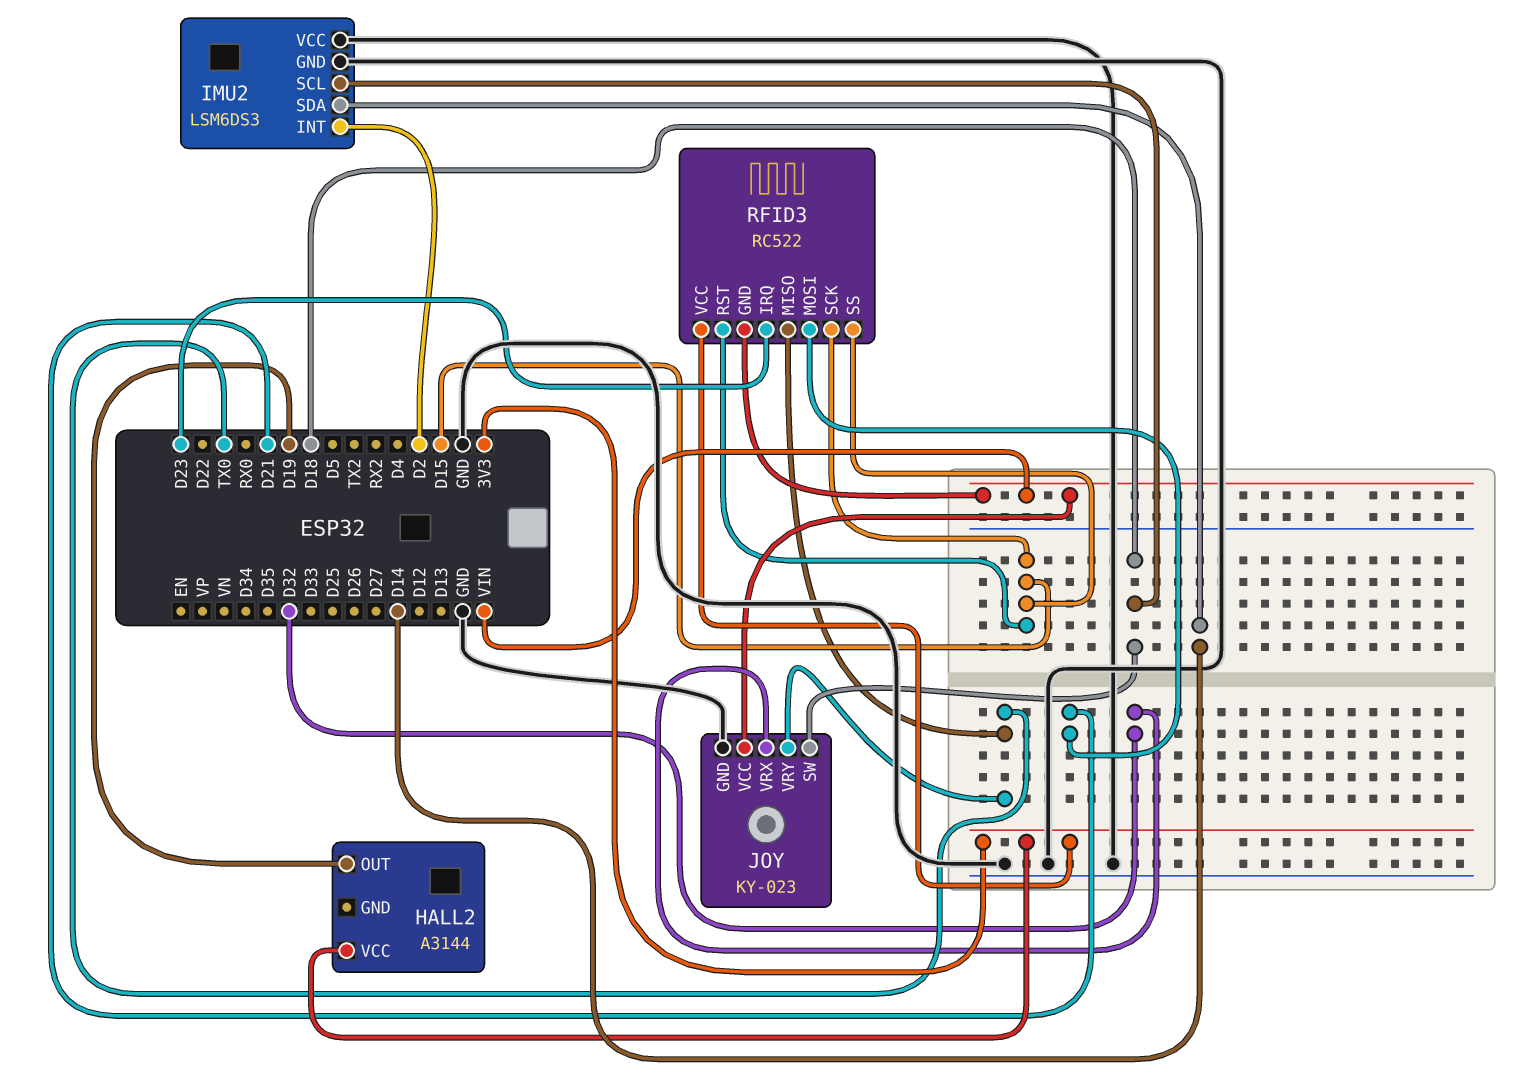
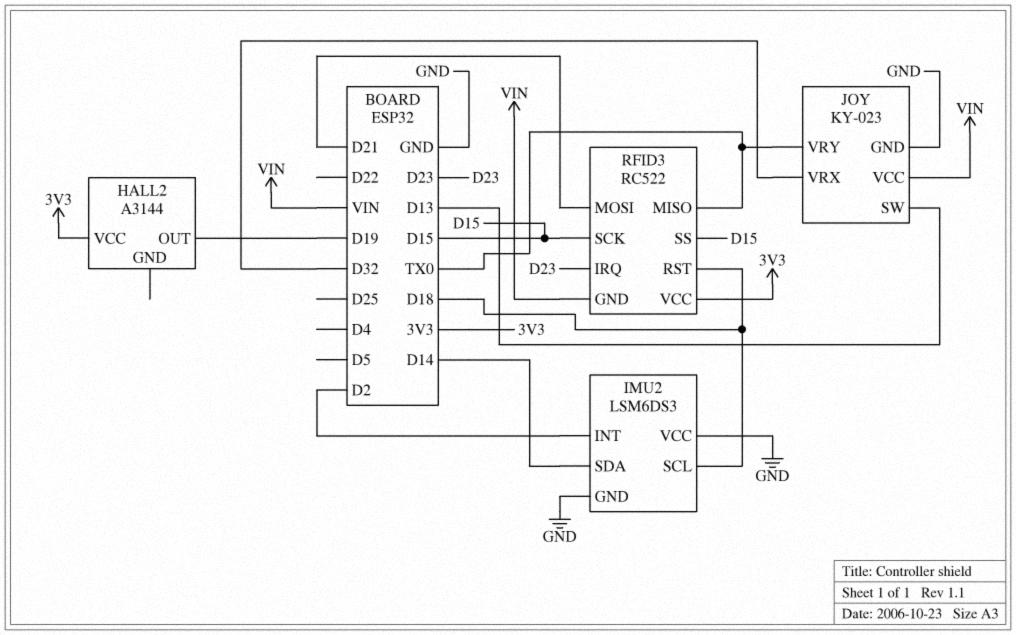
JOY pin SW: D18 -> D13
RFID3 pin RST: D15 -> D18

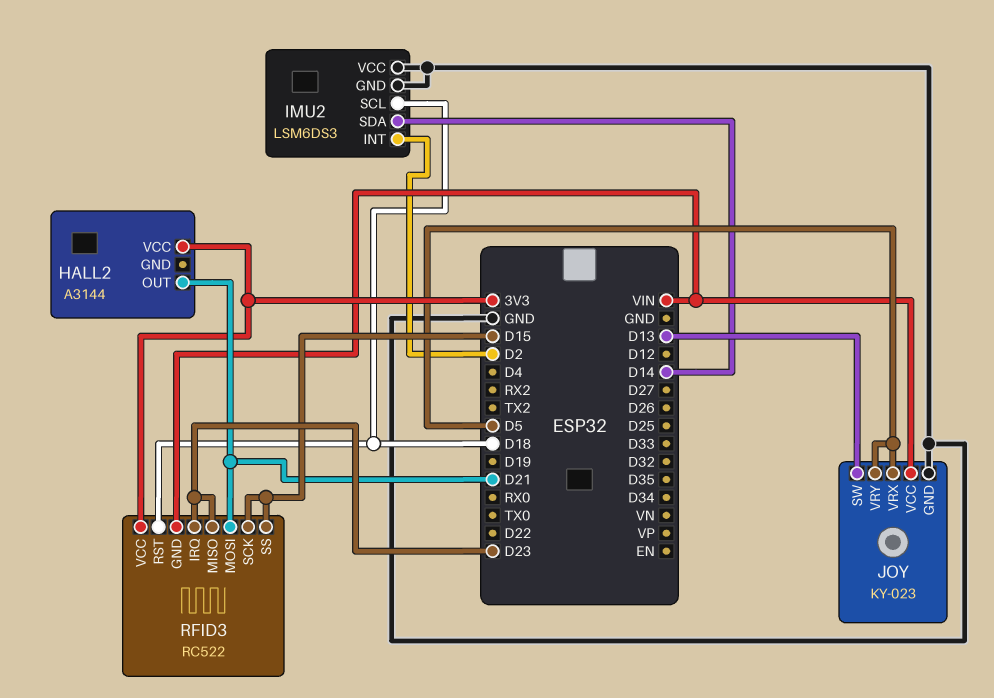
HALL2 pin OUT: D19 -> D21
JOY pin VRX: D32 -> D5
JOY pin VRY: TX0 -> D5
RFID3 pin MISO: TX0 -> D23

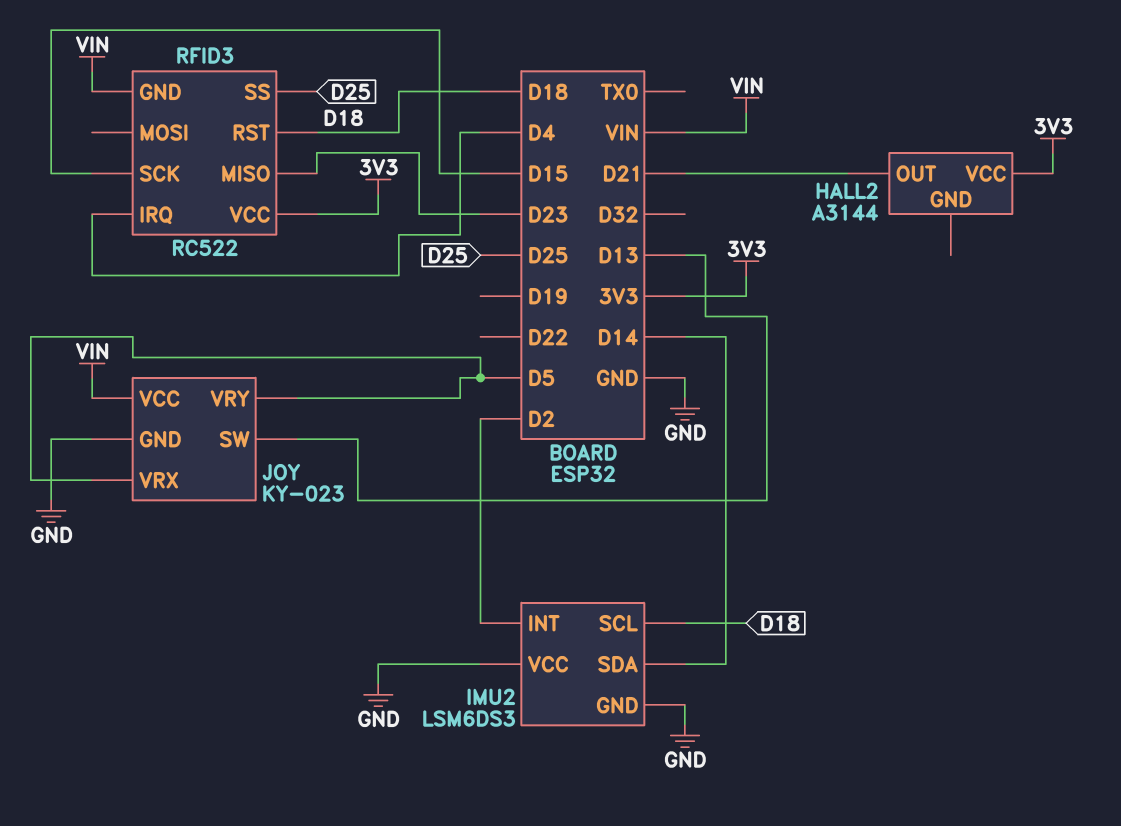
RFID3 pin IRQ: D23 -> D4
RFID3 pin MOSI: D21 -> none
RFID3 pin SS: D15 -> D25

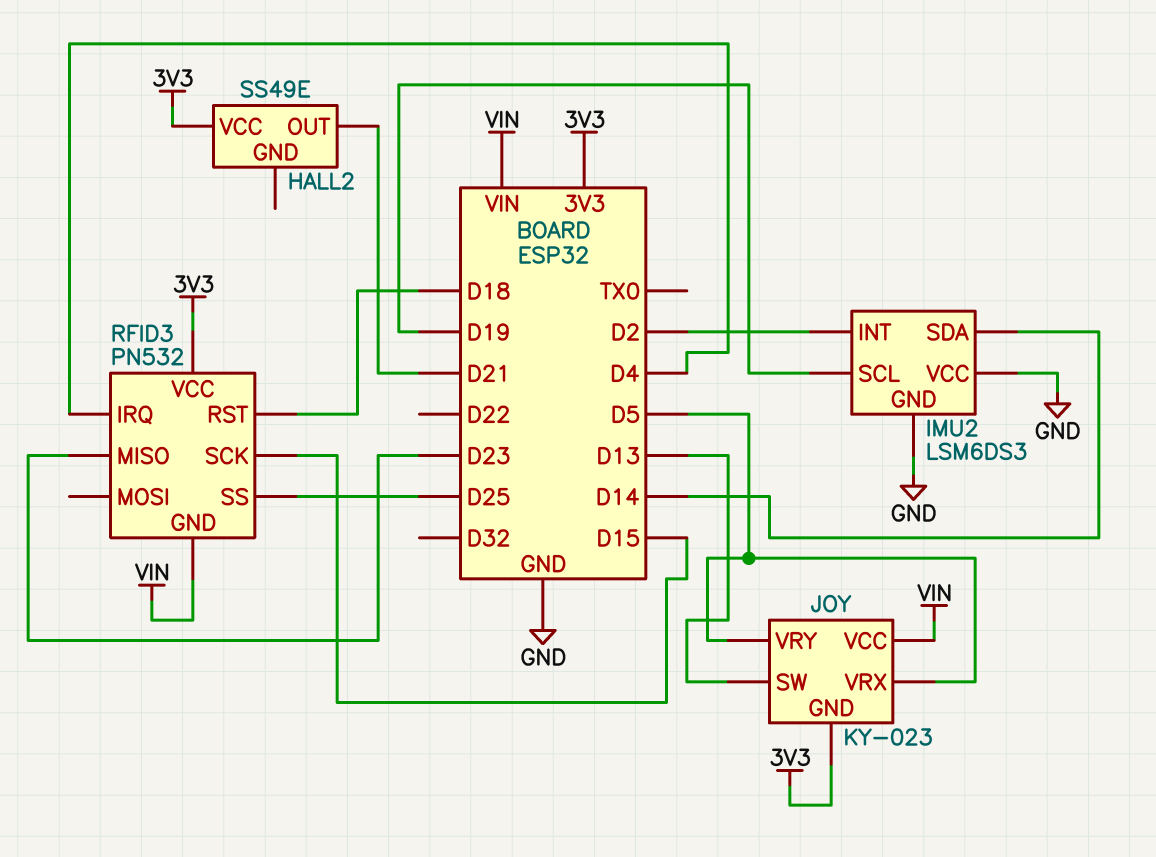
HALL2: A3144 -> SS49E
IMU2 pin SCL: D18 -> D19
JOY pin GND: GND -> 3V3
RFID3: RC522 -> PN532

